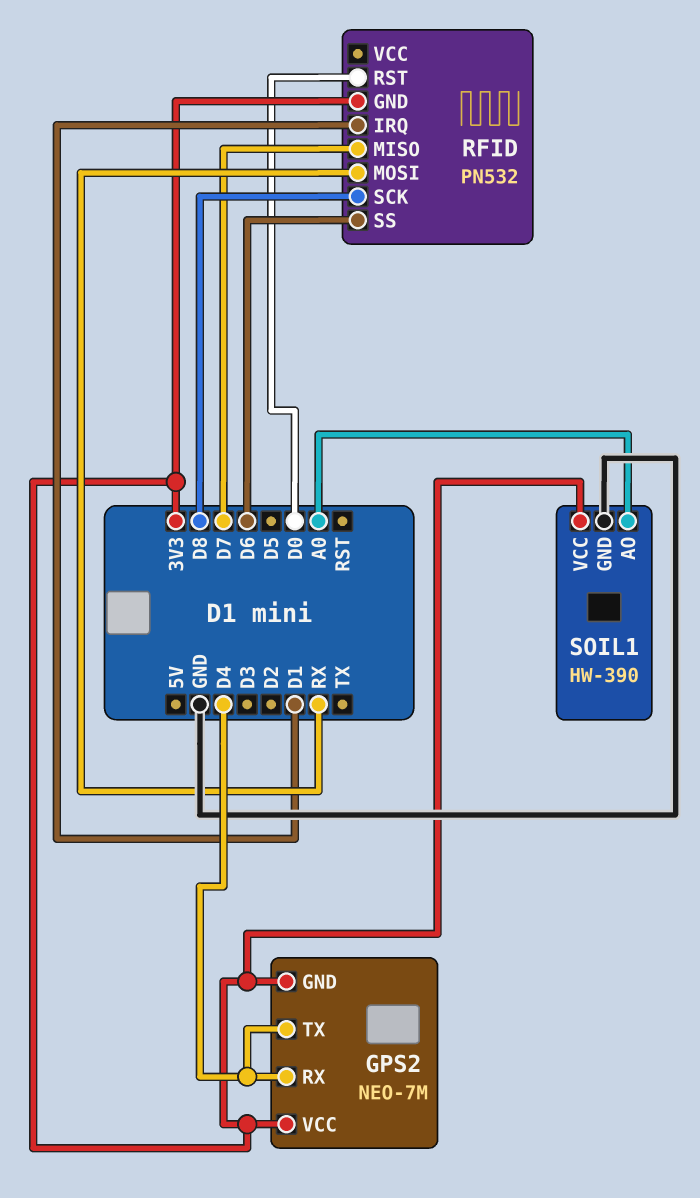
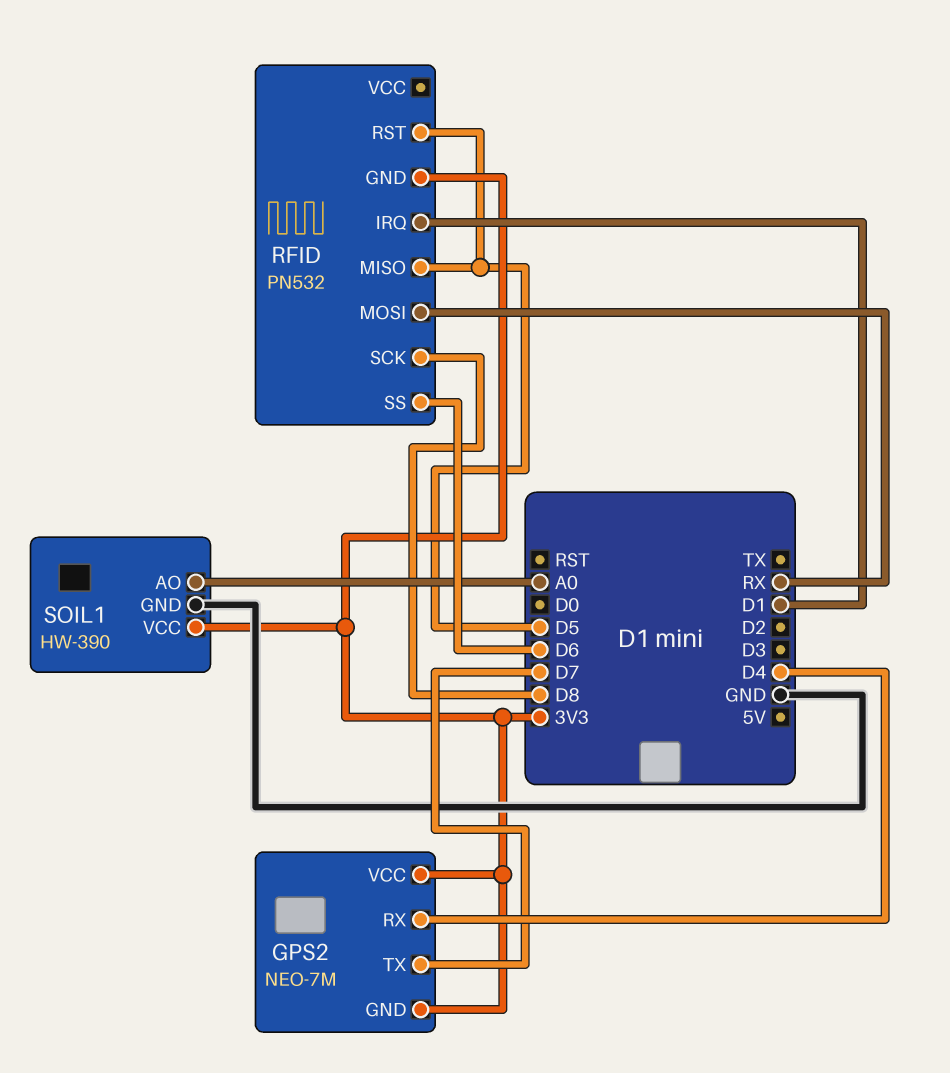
GPS2 pin TX: D4 -> D7
RFID pin MISO: D7 -> D5
RFID pin RST: D0 -> D5

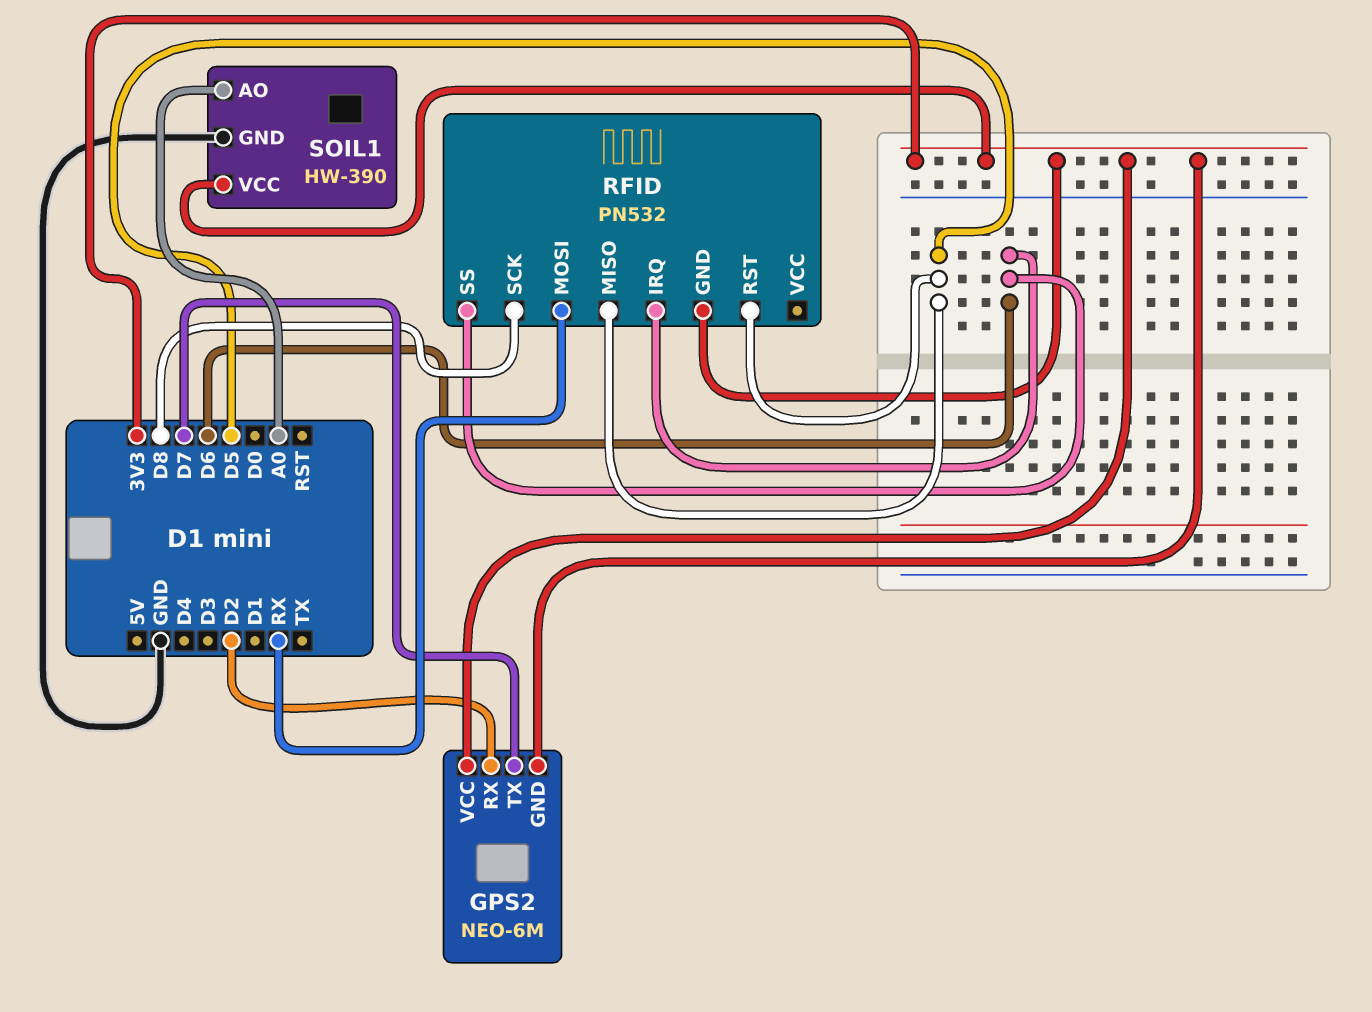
GPS2: NEO-7M -> NEO-6M
GPS2 pin RX: D4 -> D2
RFID pin IRQ: D1 -> D6

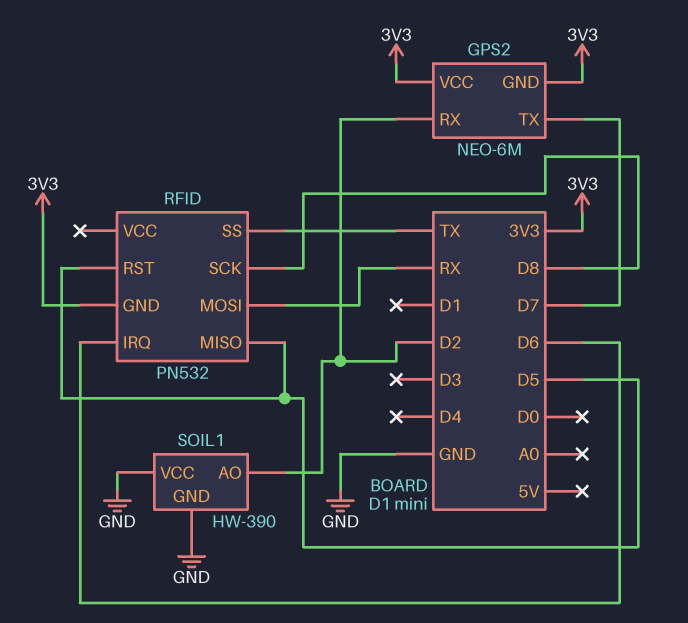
RFID pin SS: D6 -> TX
SOIL1 pin AO: A0 -> D2
SOIL1 pin VCC: 3V3 -> GND

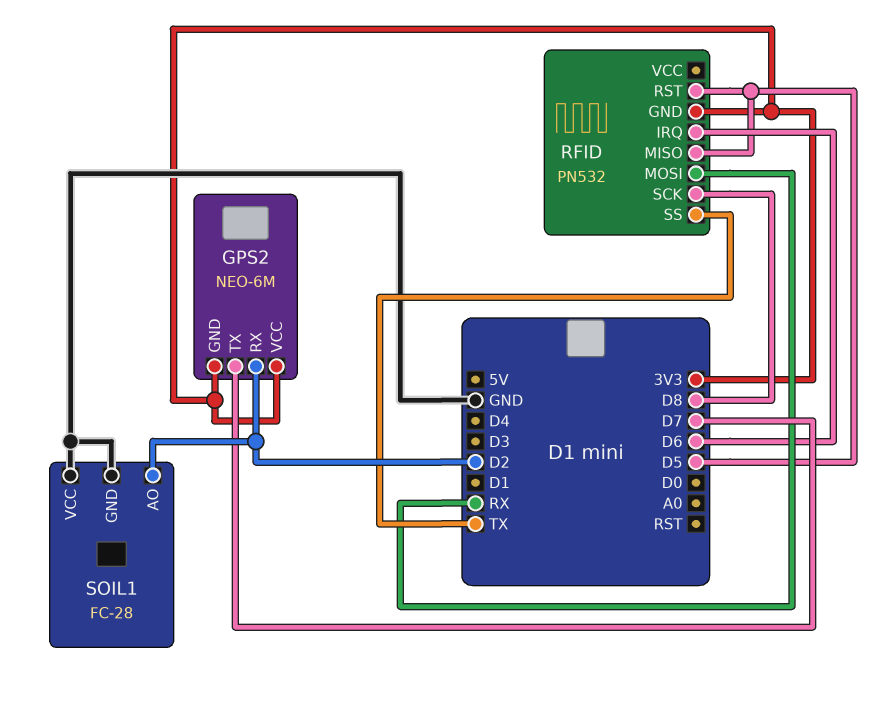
SOIL1: HW-390 -> FC-28

